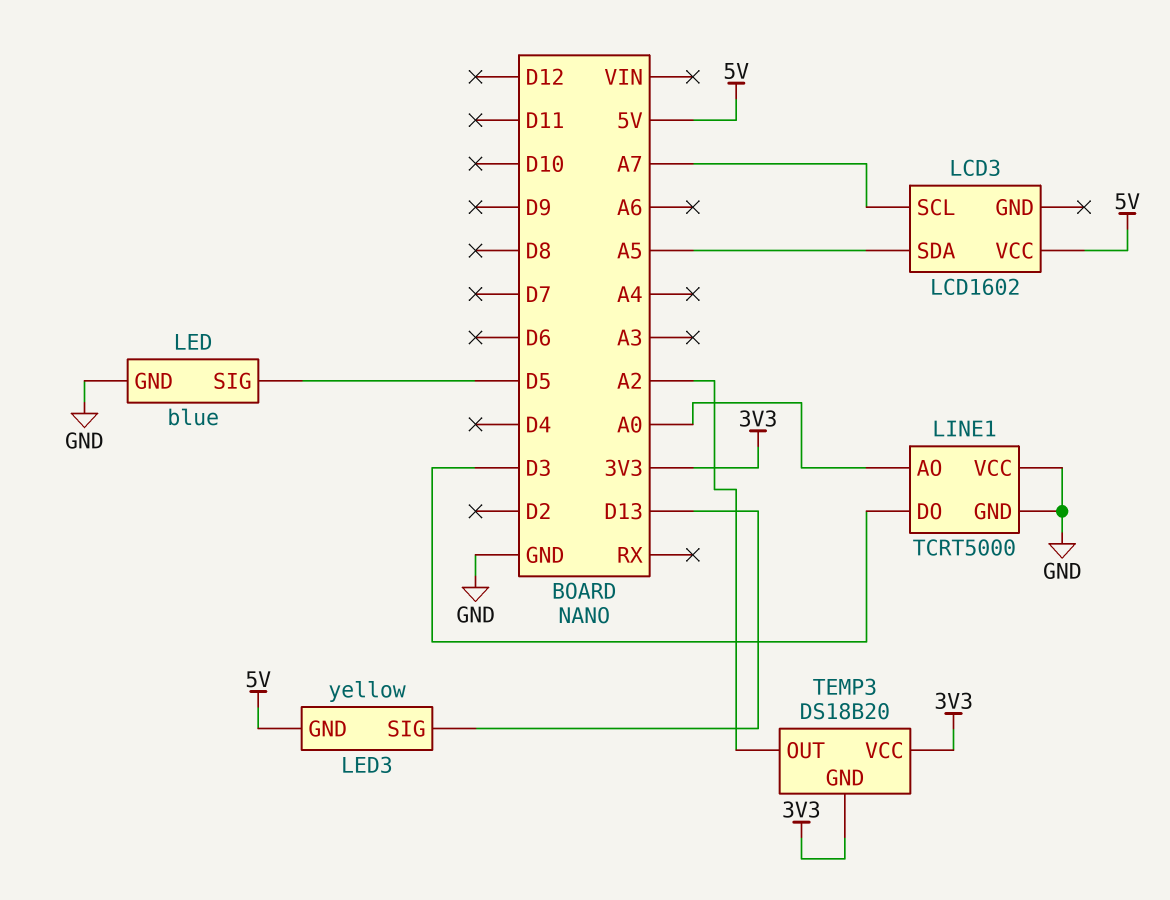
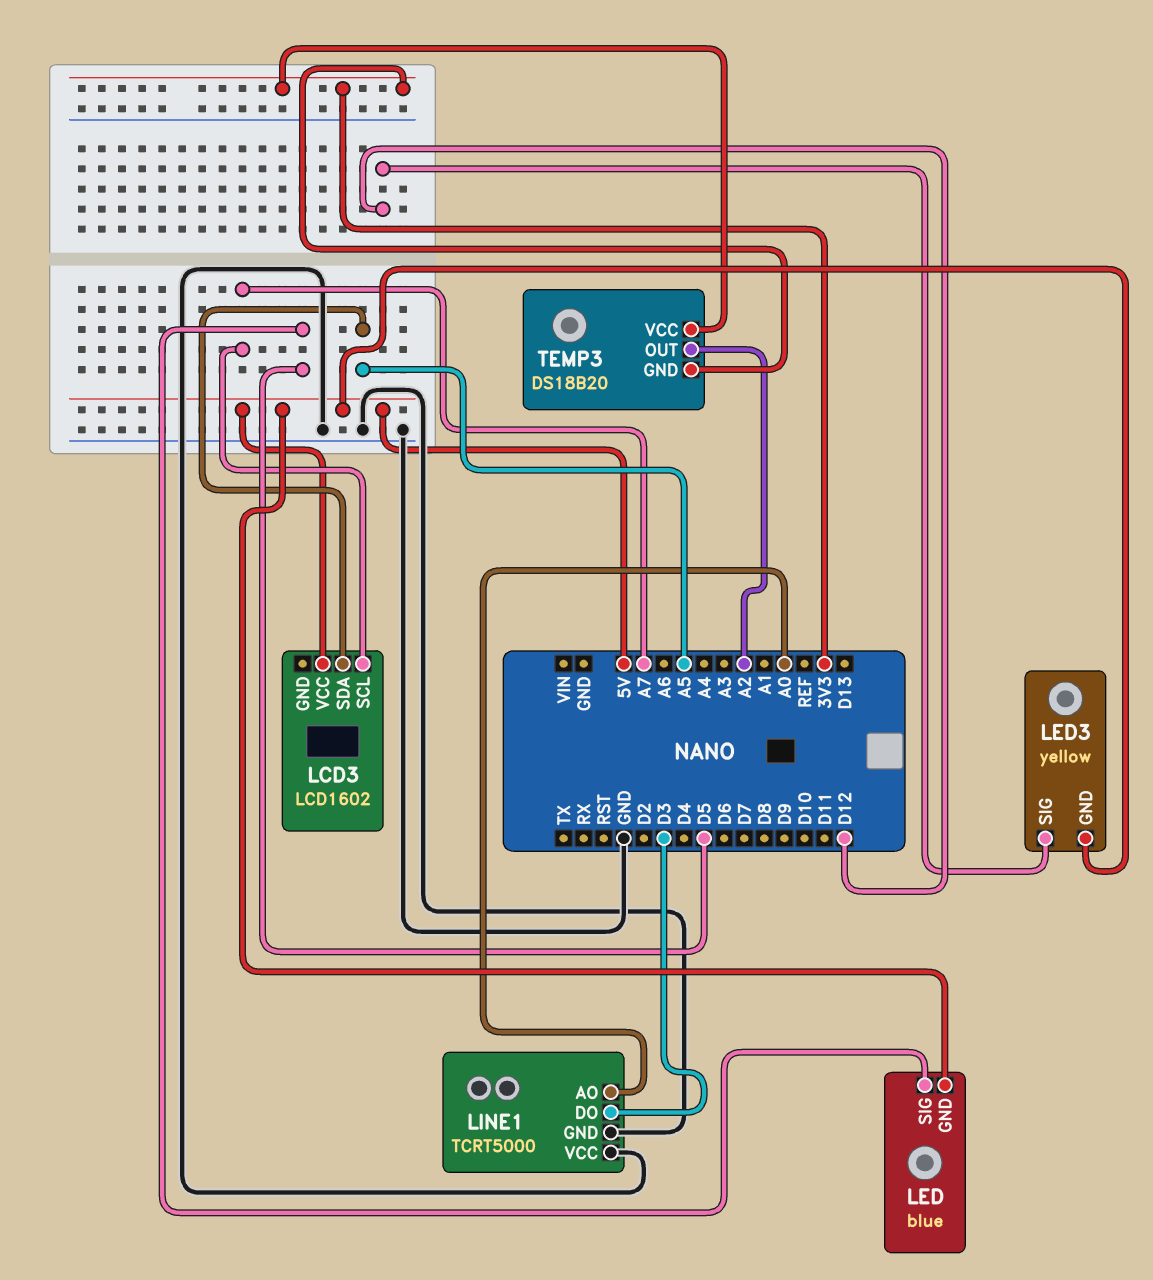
LED pin GND: GND -> 5V
LED3 pin SIG: D13 -> D12

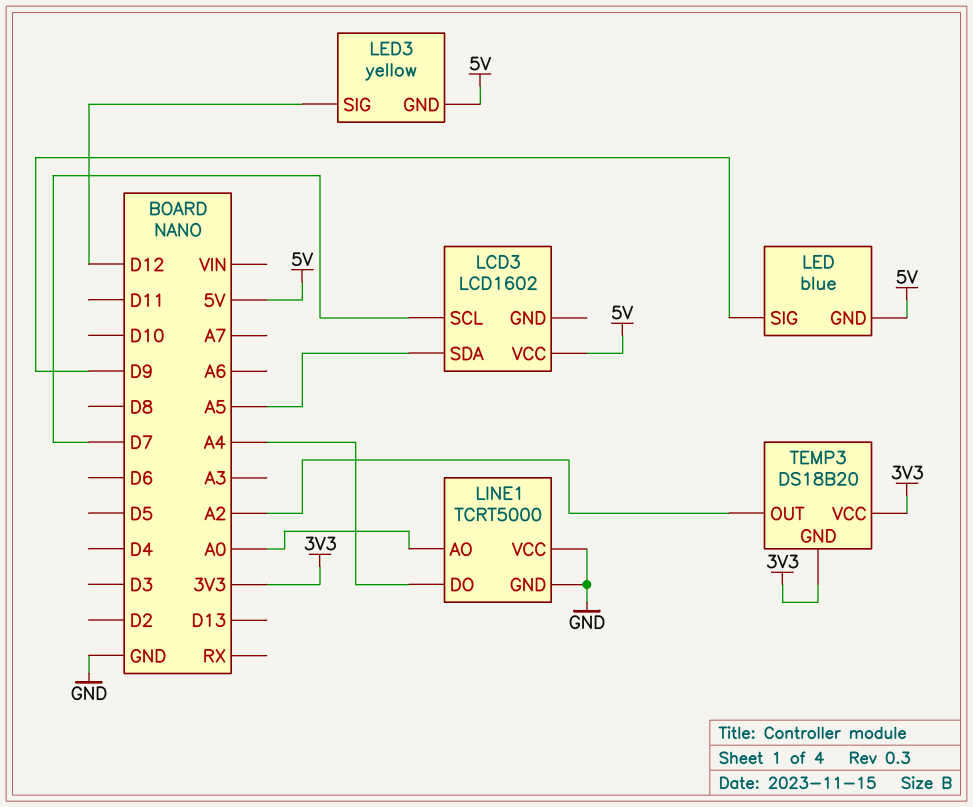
LCD3 pin SCL: A7 -> D7
LED pin SIG: D5 -> D9
LINE1 pin DO: D3 -> A4

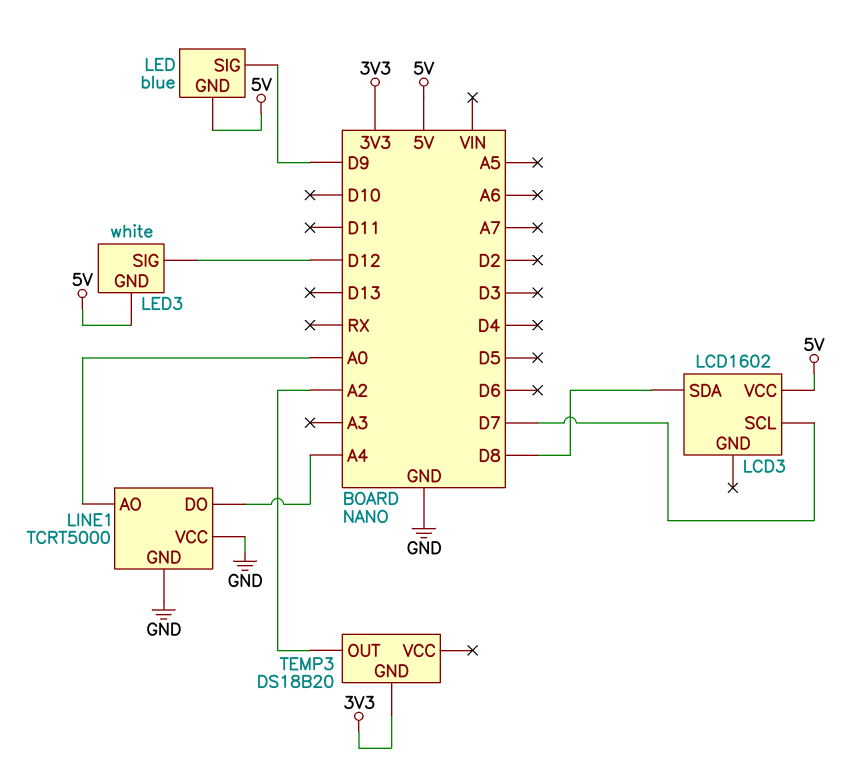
LCD3 pin SDA: A5 -> D8
LED3: yellow -> white
TEMP3 pin VCC: 3V3 -> none

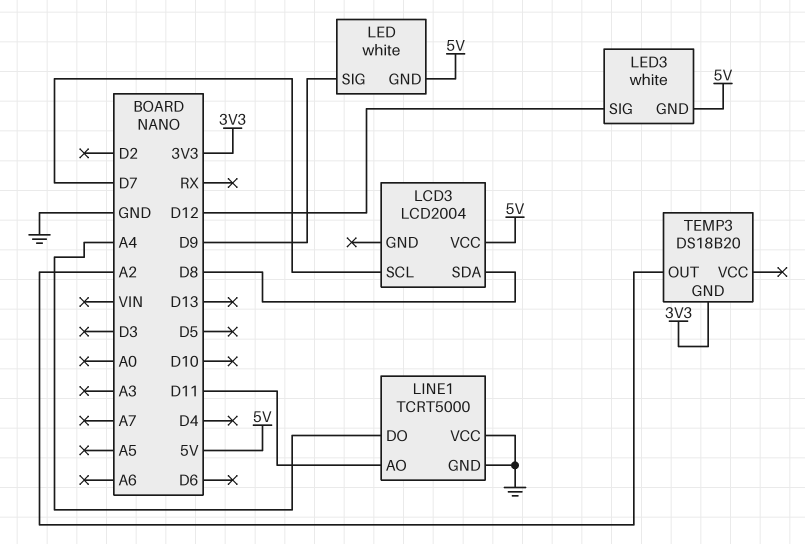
LCD3: LCD1602 -> LCD2004
LED: blue -> white
LINE1 pin AO: A0 -> D11

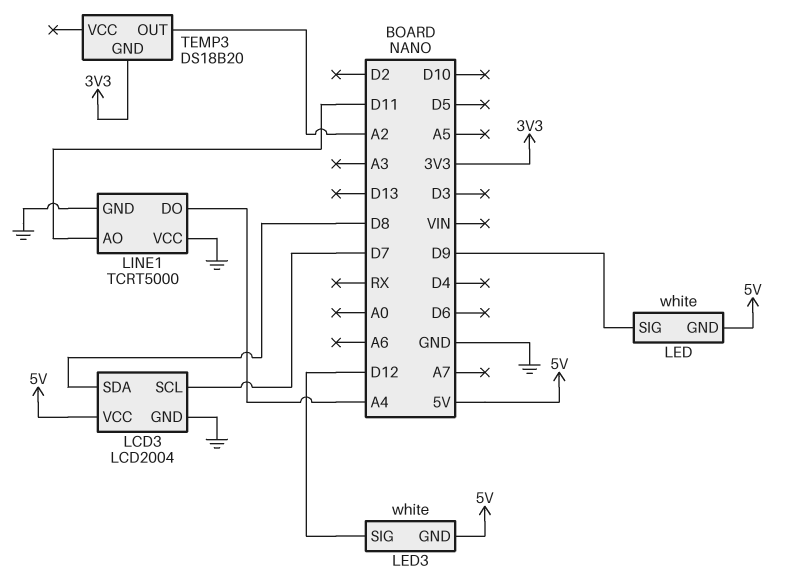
LCD3 pin GND: none -> GND

